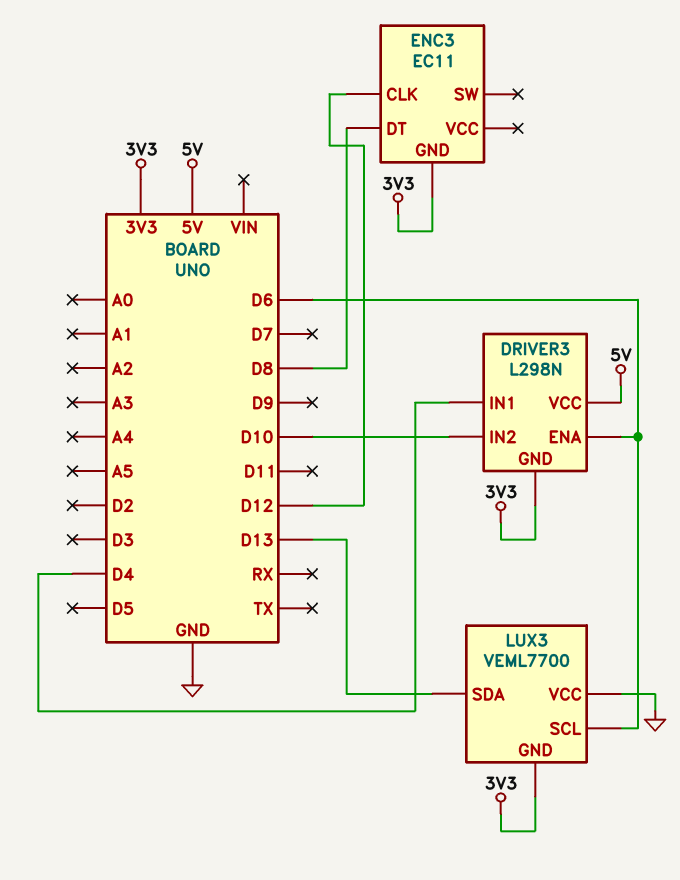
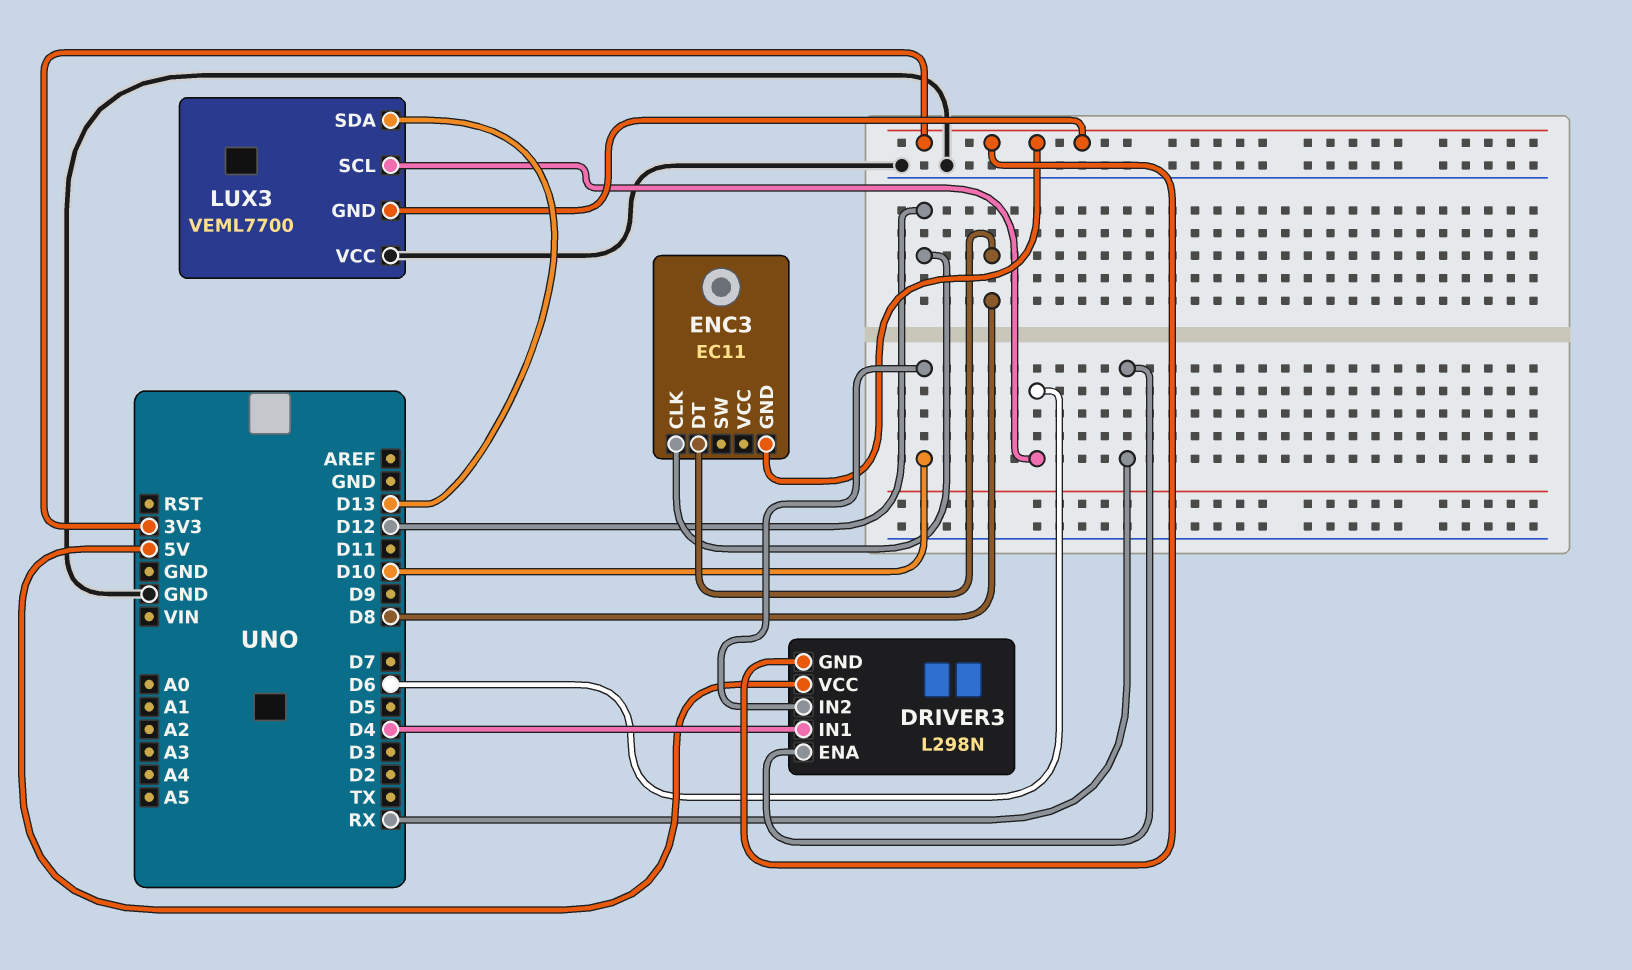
DRIVER3 pin ENA: D6 -> RX

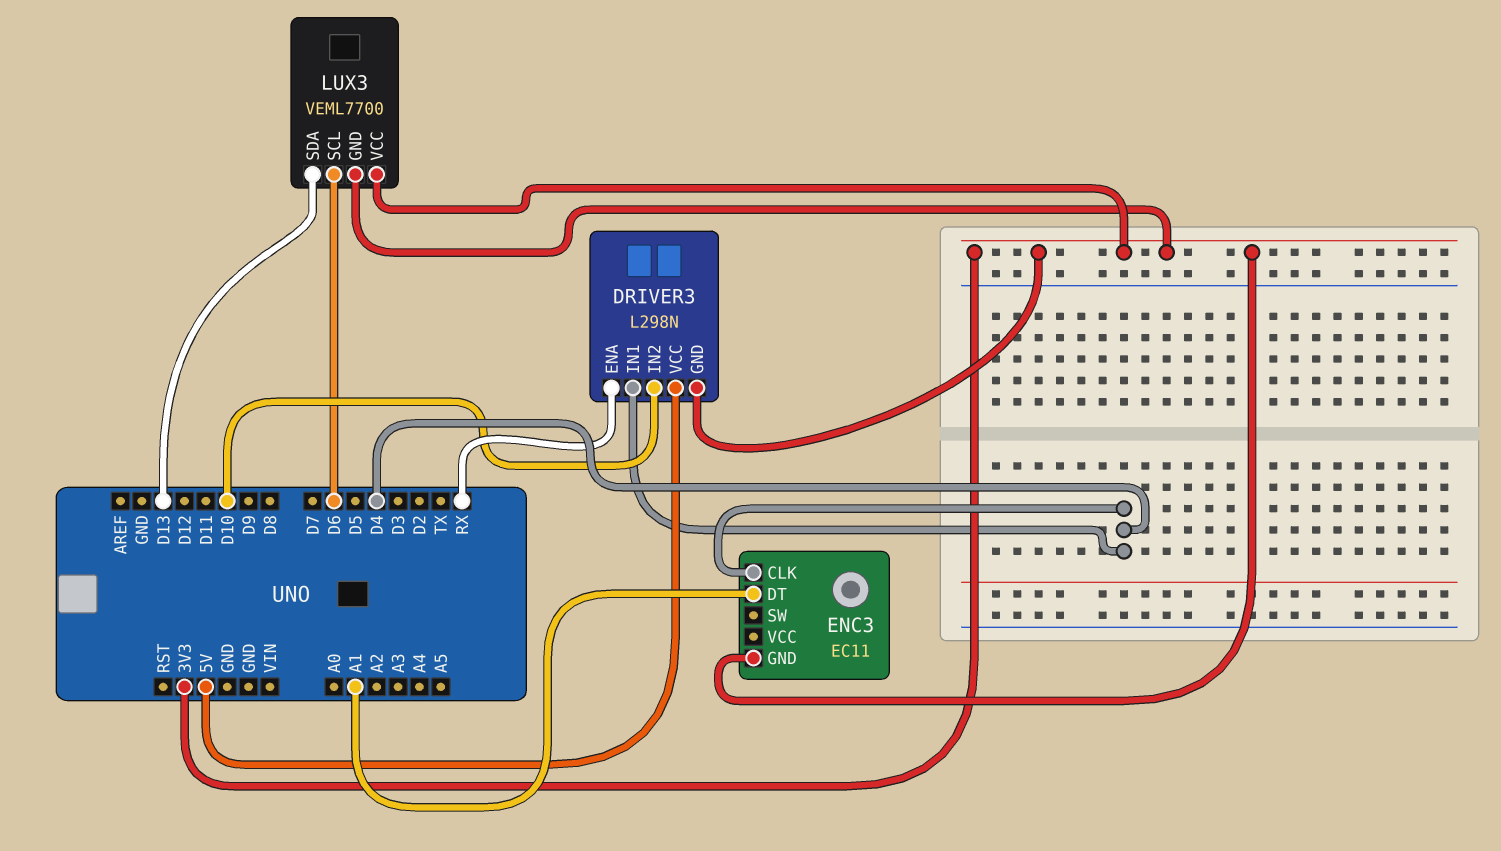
ENC3 pin CLK: D12 -> D4
ENC3 pin DT: D8 -> A1
LUX3 pin VCC: GND -> 3V3

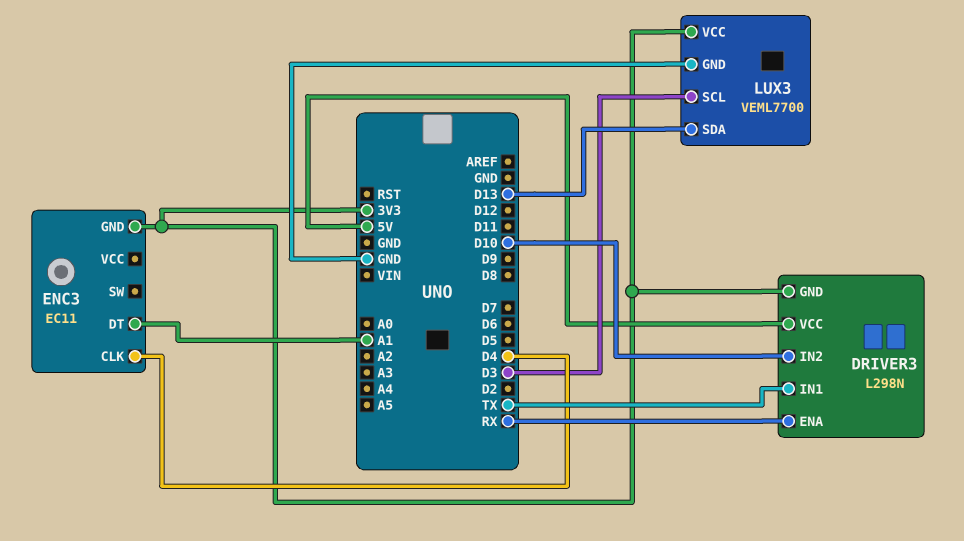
DRIVER3 pin IN1: D4 -> TX
LUX3 pin GND: 3V3 -> GND
LUX3 pin SCL: D6 -> D3

